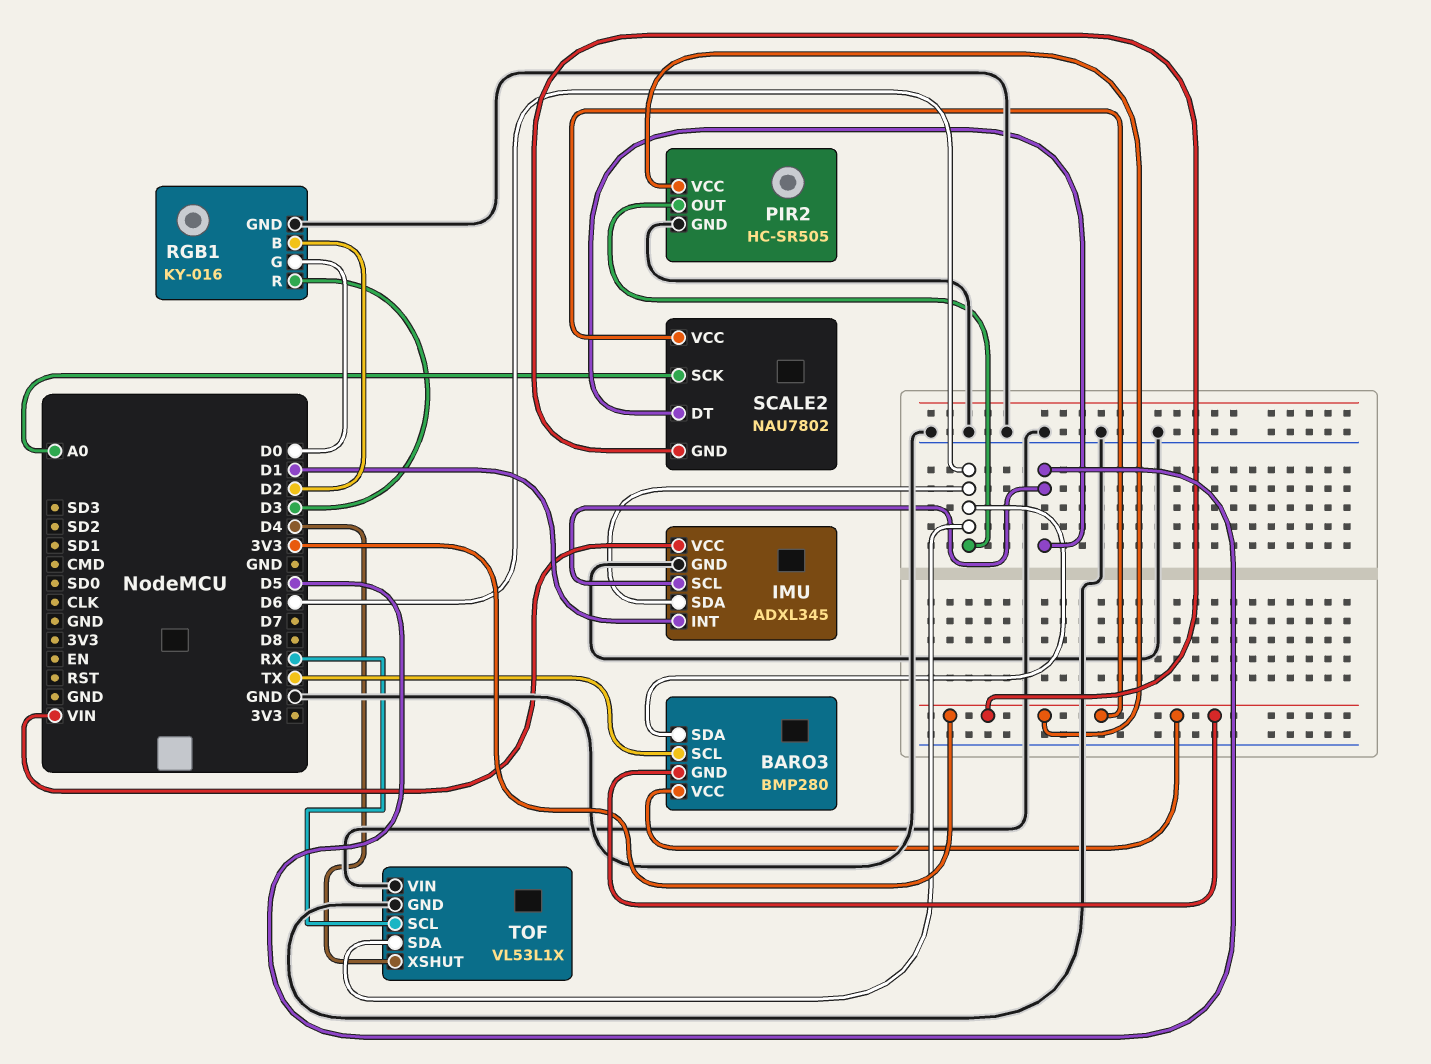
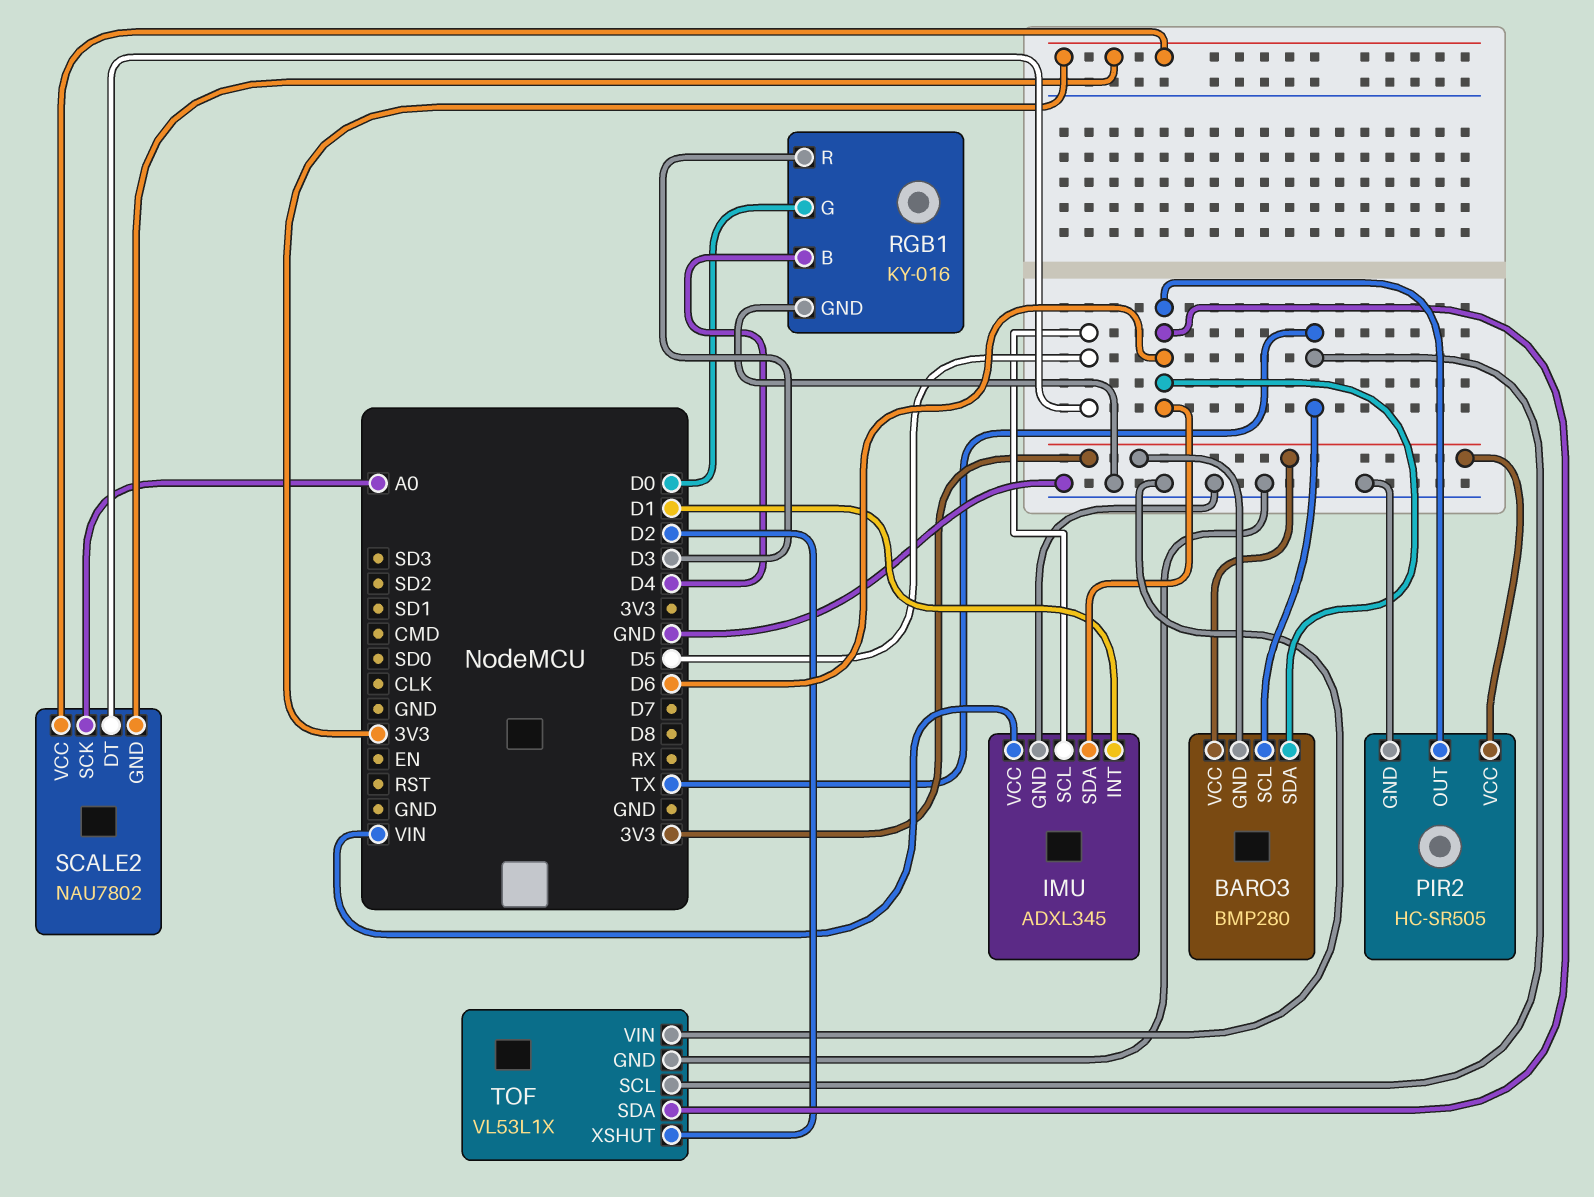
RGB1 pin B: D2 -> D4
TOF pin SCL: RX -> TX
TOF pin XSHUT: D4 -> D2

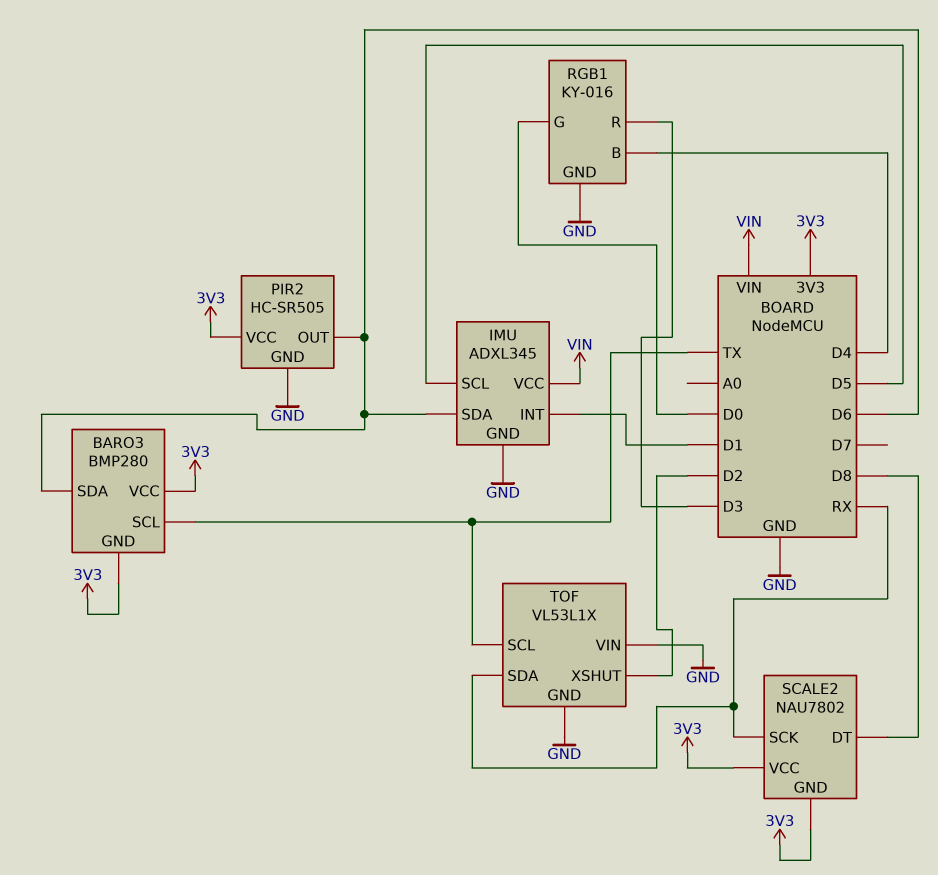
SCALE2 pin DT: D5 -> D8
SCALE2 pin SCK: A0 -> RX
TOF pin SDA: D6 -> RX

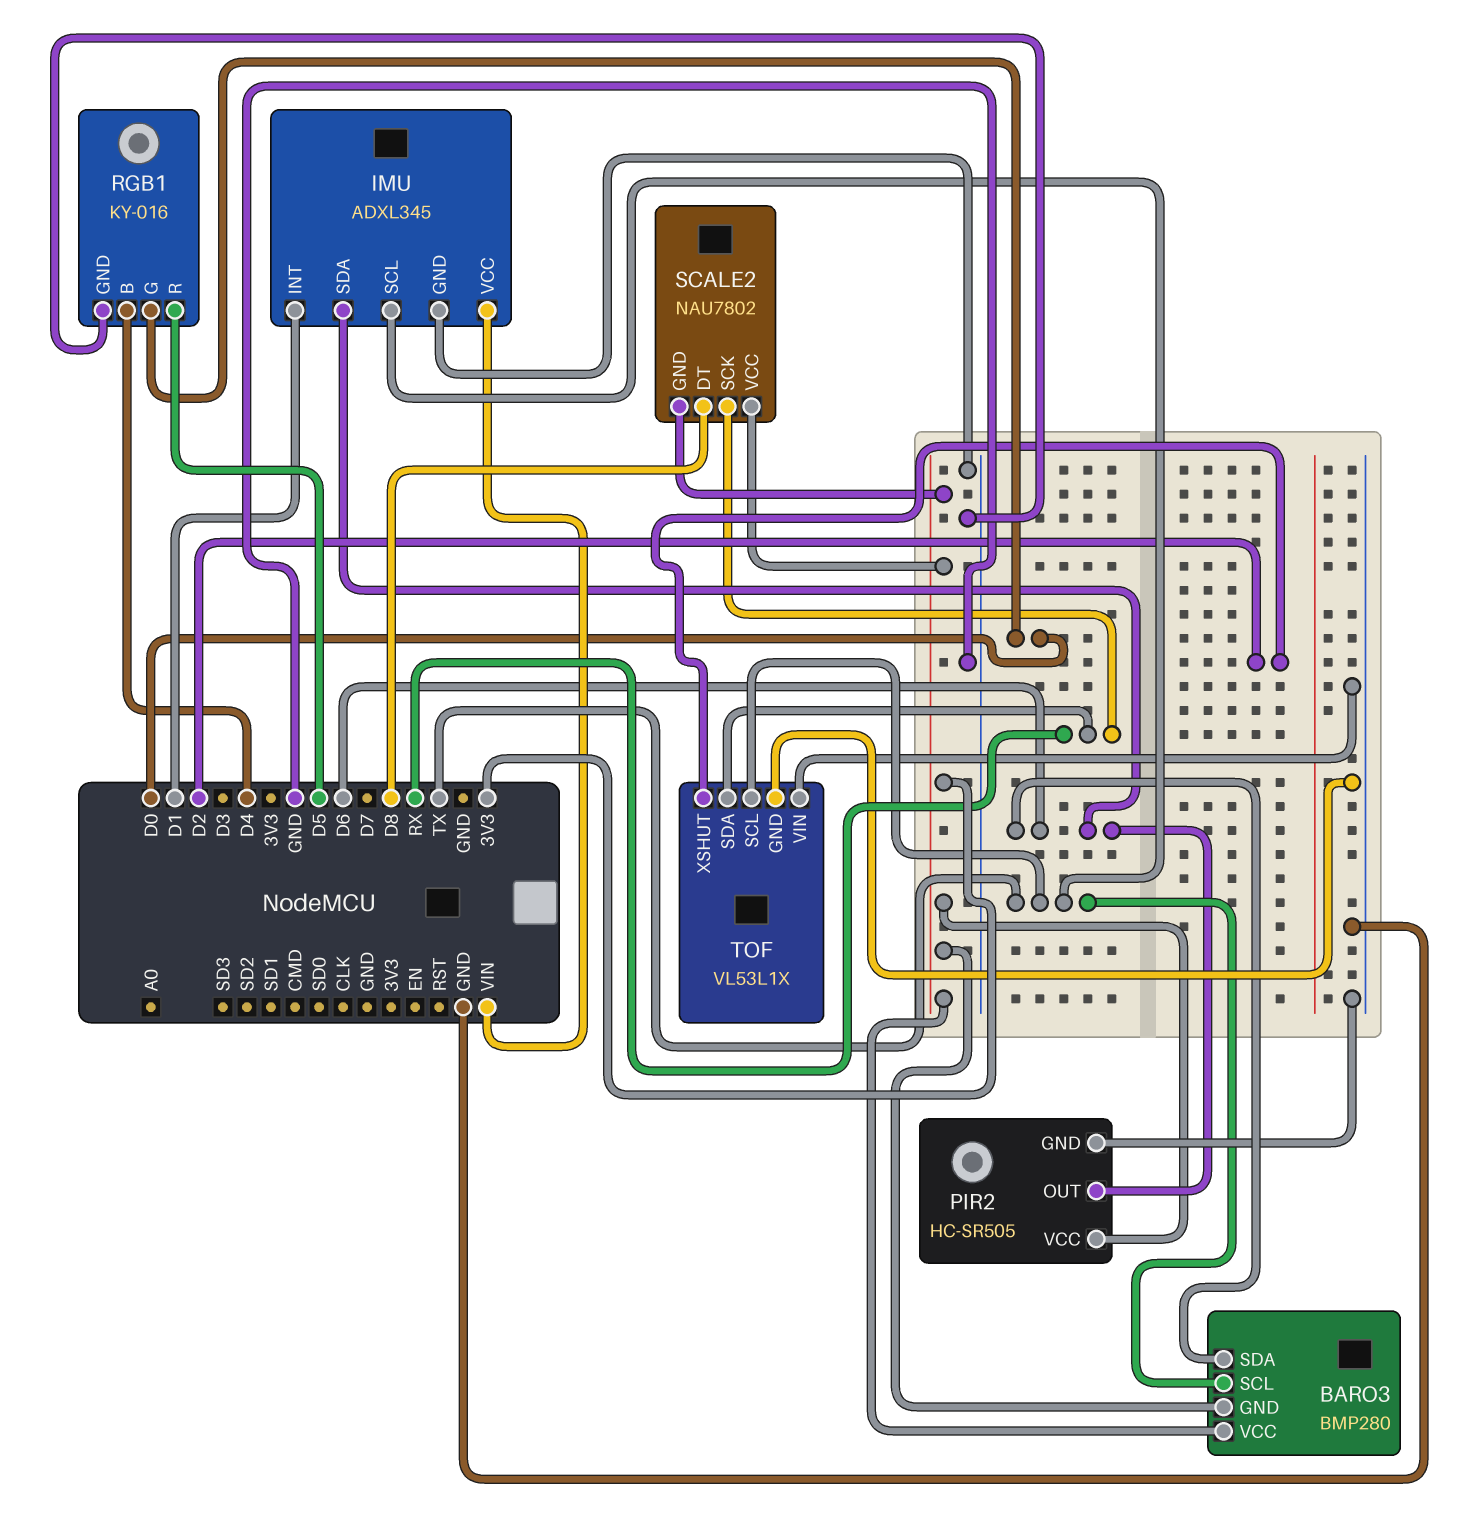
IMU pin SCL: D5 -> TX
RGB1 pin R: D3 -> D5

